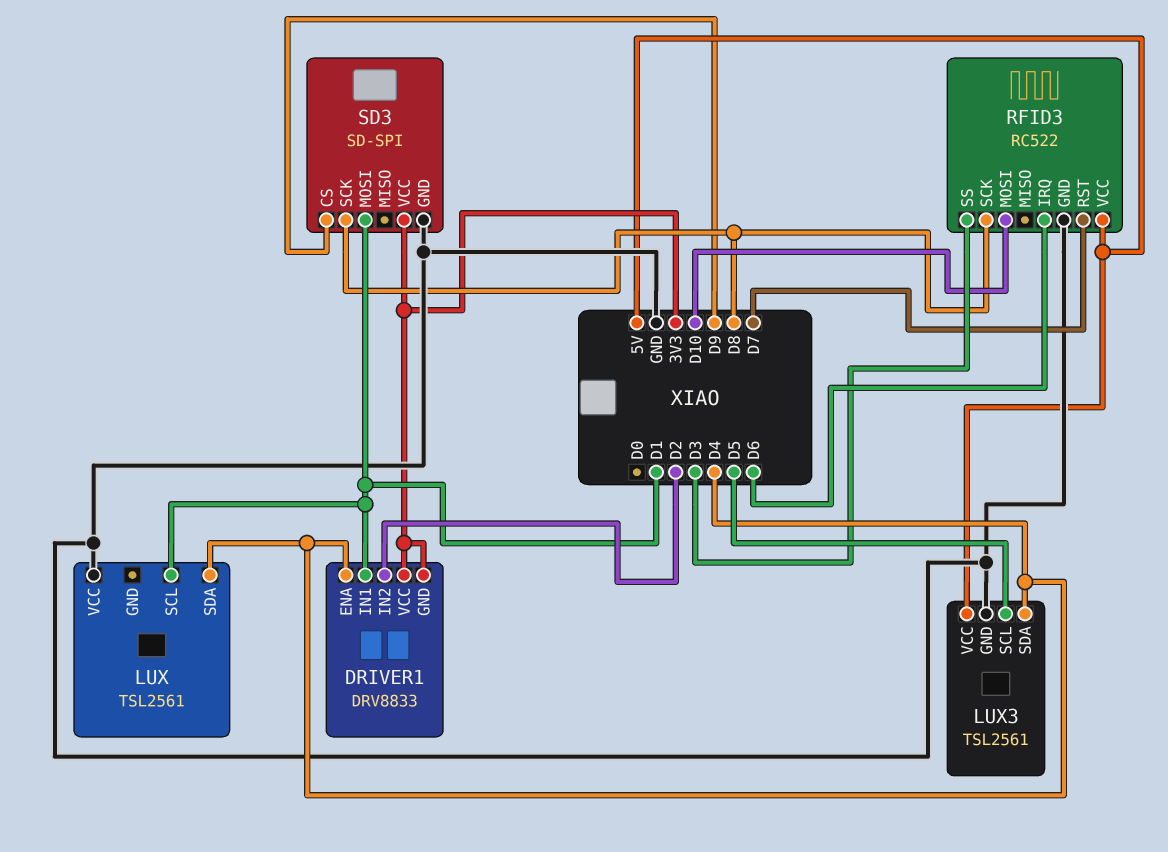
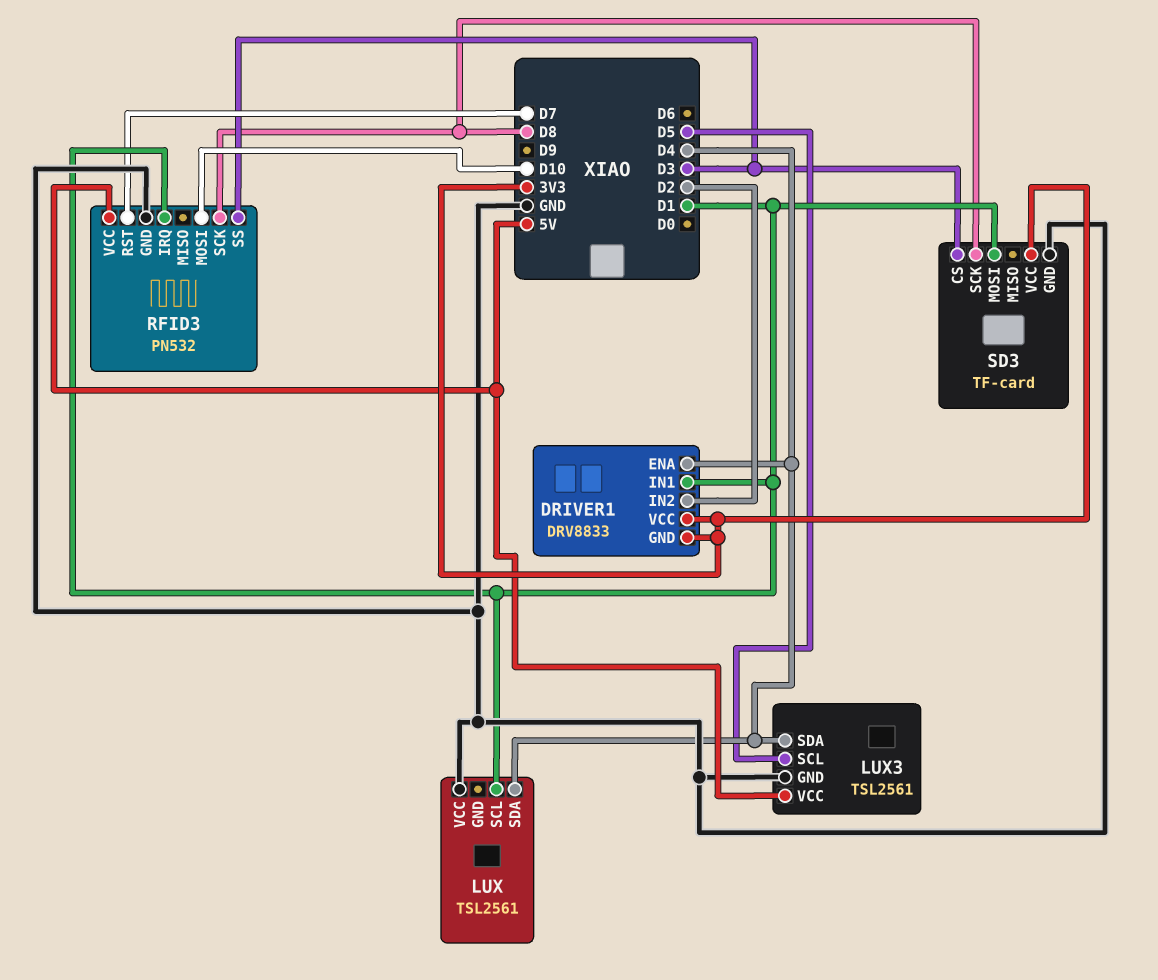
RFID3: RC522 -> PN532
RFID3 pin IRQ: D6 -> D1
SD3: SD-SPI -> TF-card
SD3 pin CS: D9 -> D3

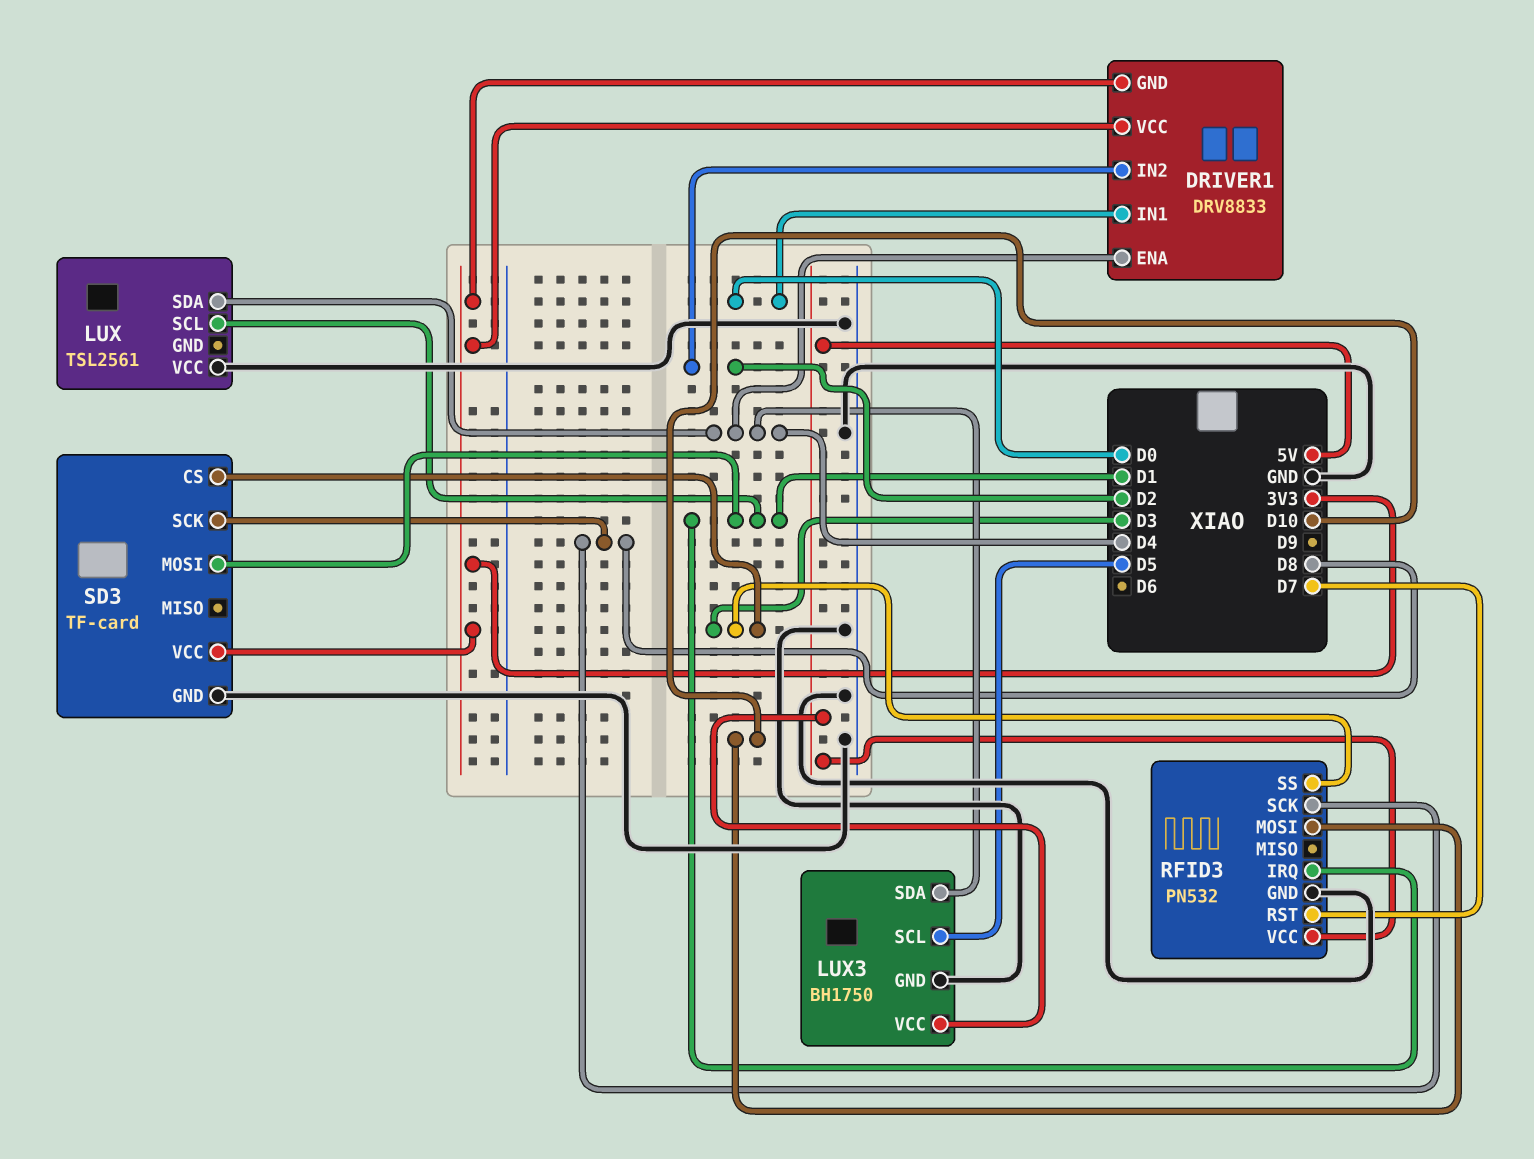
DRIVER1 pin IN1: D1 -> D0
LUX3: TSL2561 -> BH1750

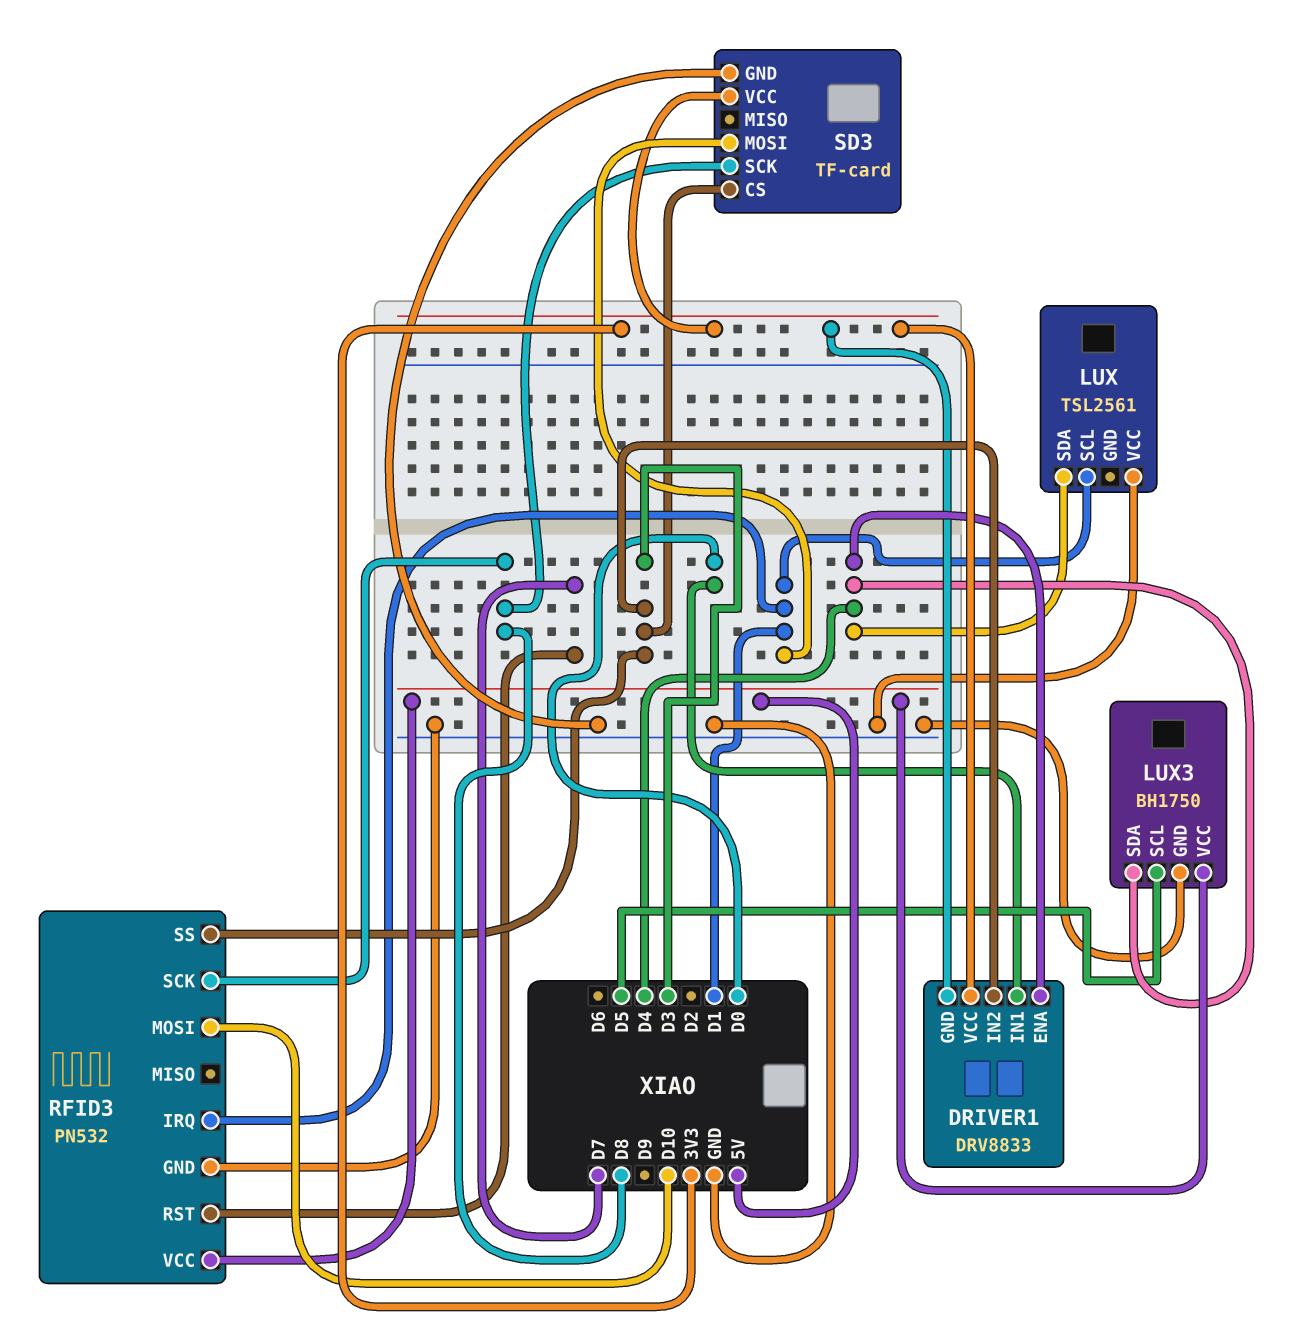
DRIVER1 pin IN2: D2 -> D3

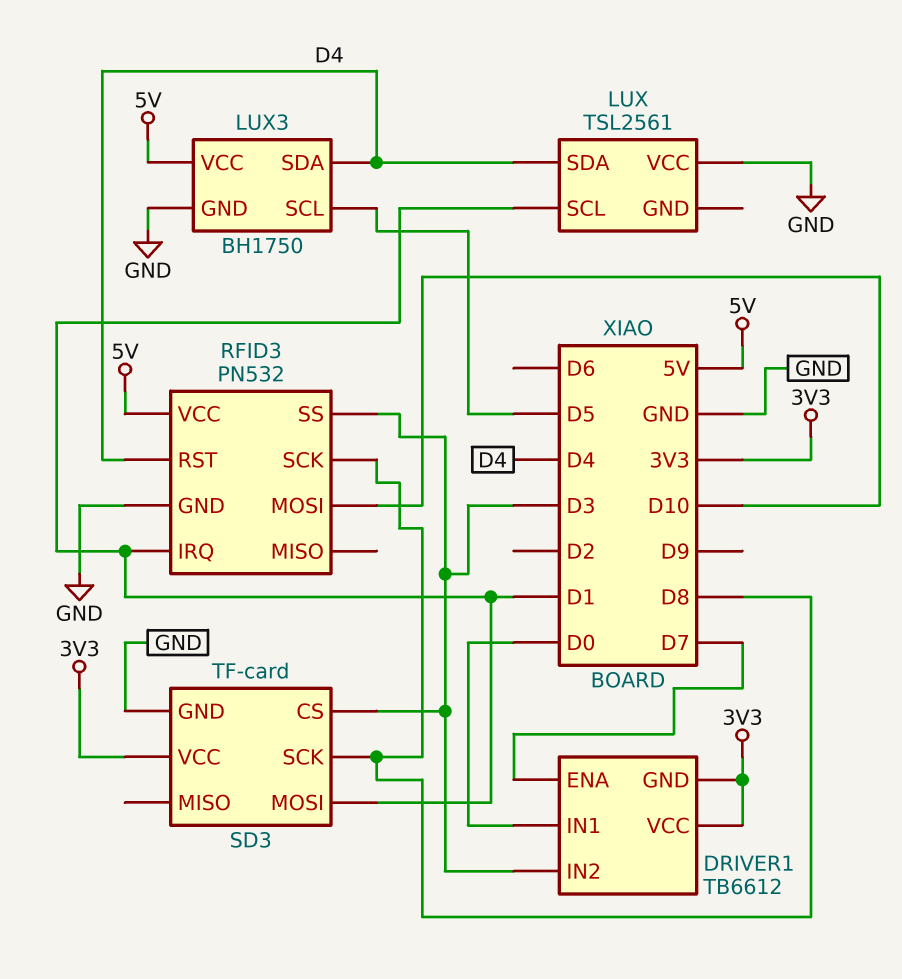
DRIVER1: DRV8833 -> TB6612
DRIVER1 pin ENA: D4 -> D7
RFID3 pin RST: D7 -> D4

